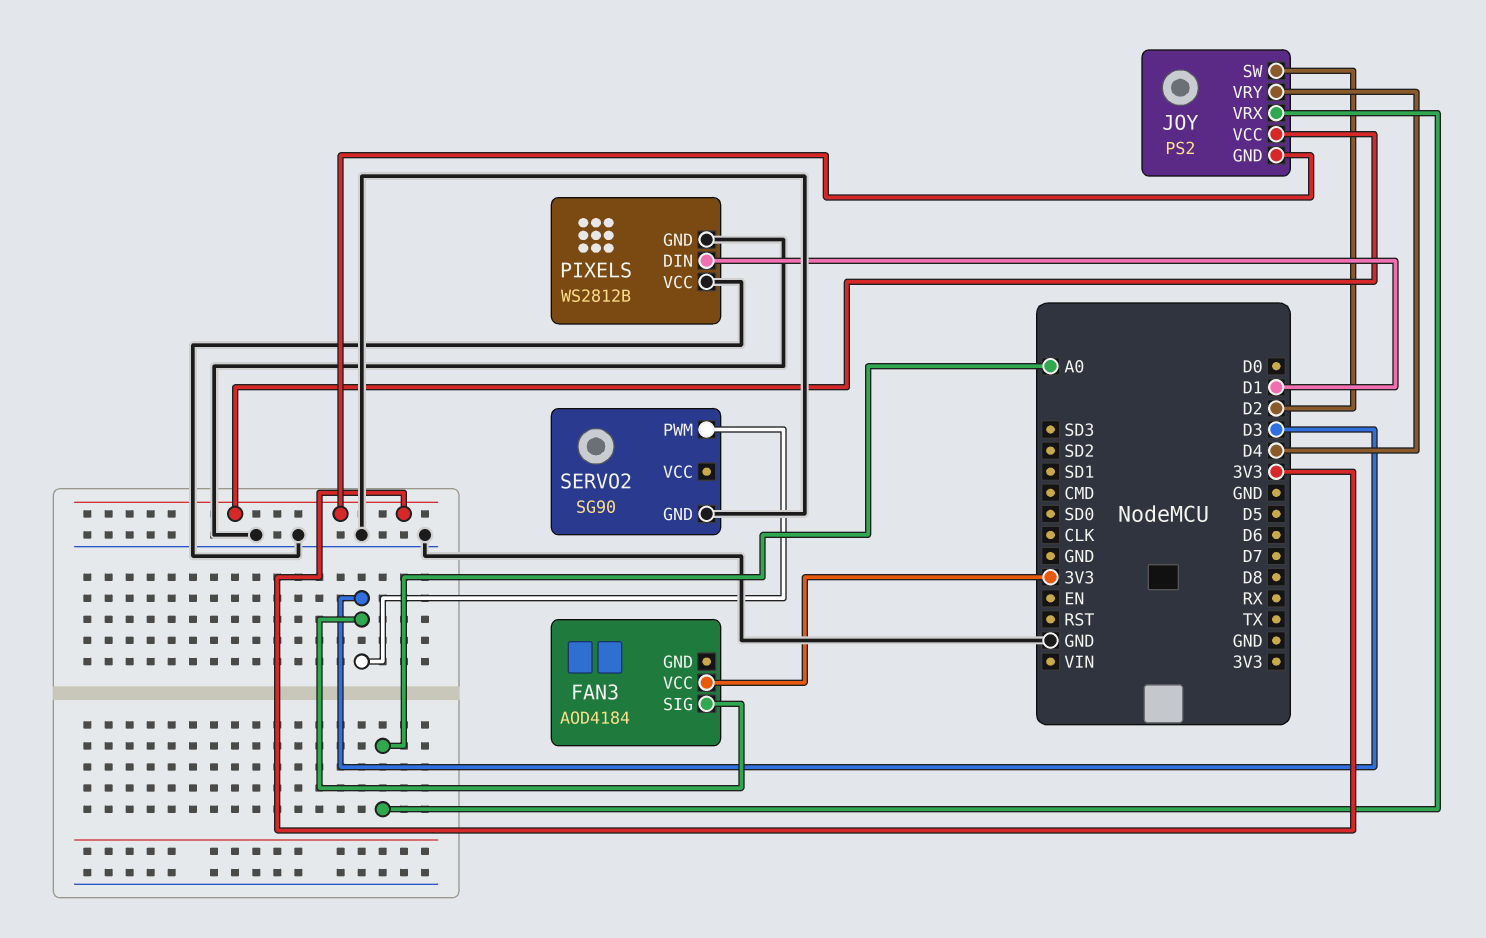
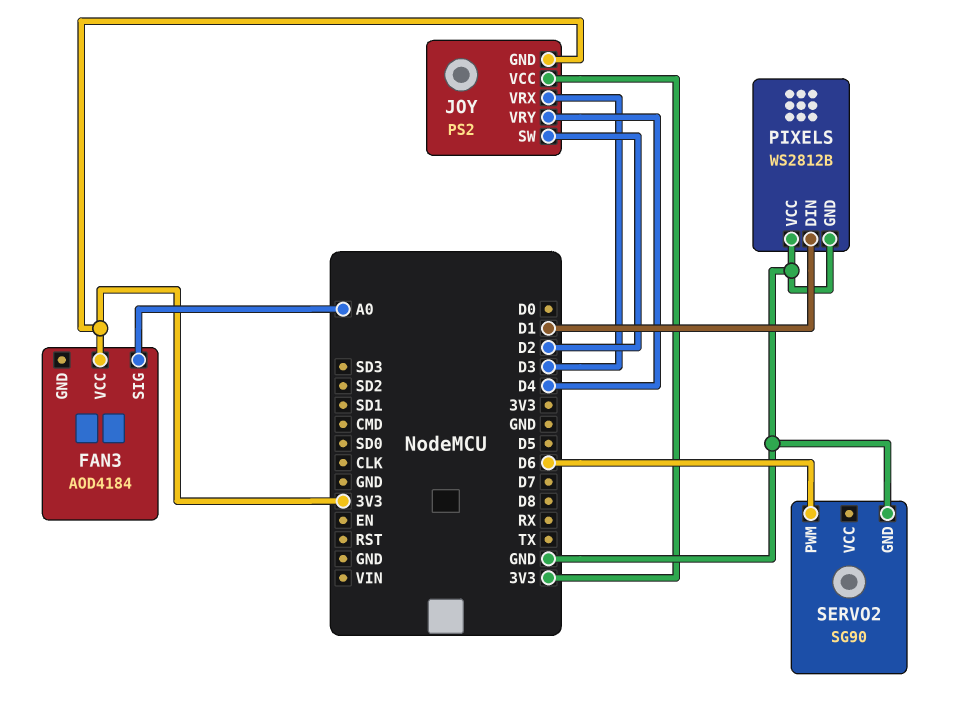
FAN3 pin SIG: D3 -> A0
JOY pin VRX: A0 -> D3
SERVO2 pin PWM: D3 -> D6

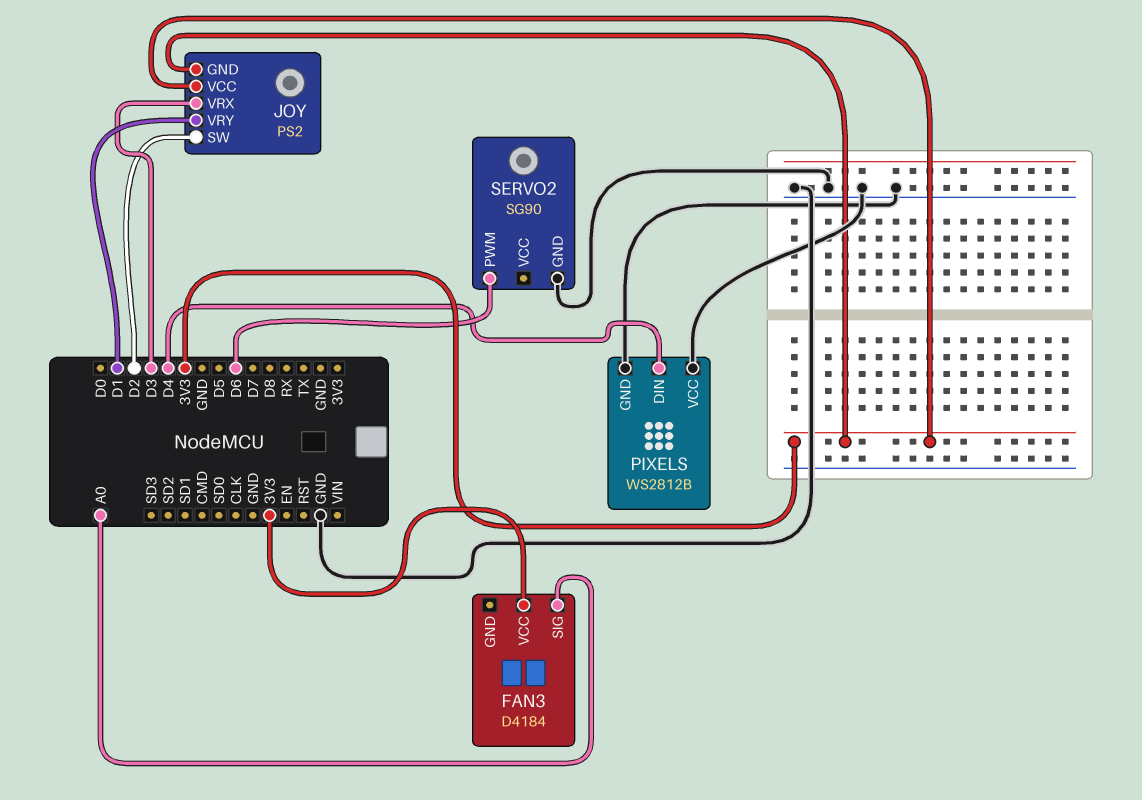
FAN3: AOD4184 -> D4184
JOY pin VRY: D4 -> D1
PIXELS pin DIN: D1 -> D4

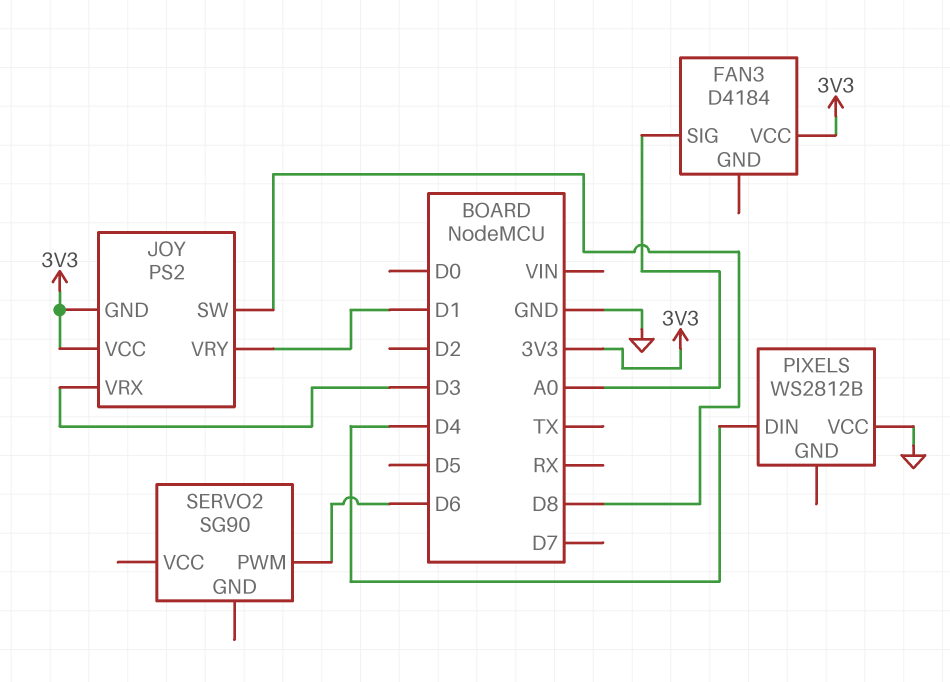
JOY pin SW: D2 -> D8
PIXELS pin GND: GND -> none
SERVO2 pin GND: GND -> none

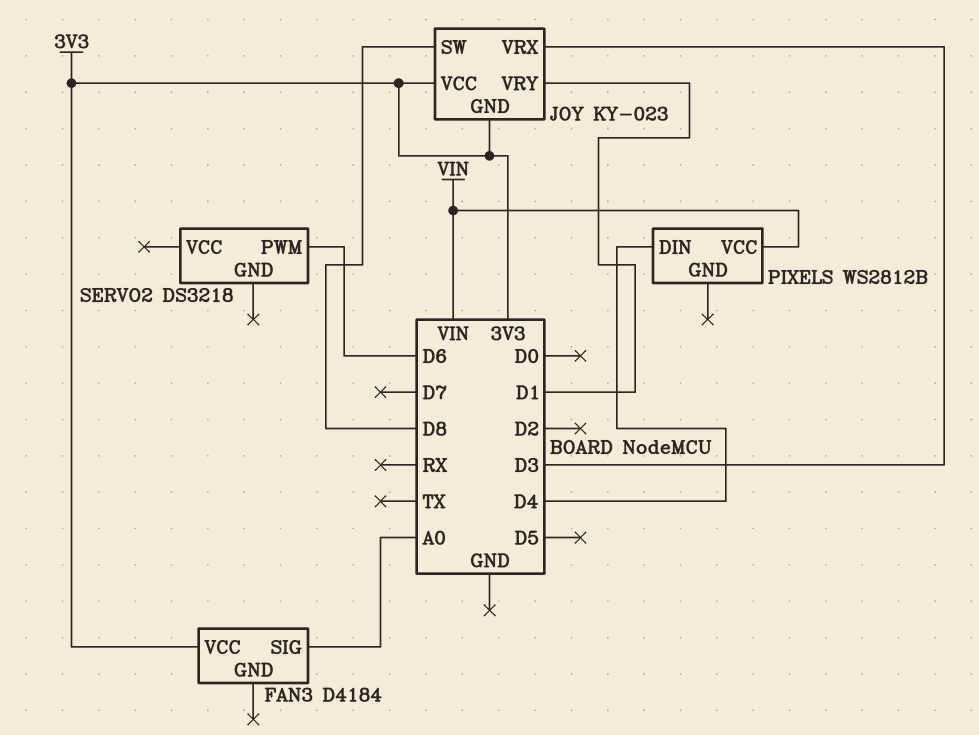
JOY: PS2 -> KY-023
PIXELS pin VCC: GND -> VIN
SERVO2: SG90 -> DS3218

